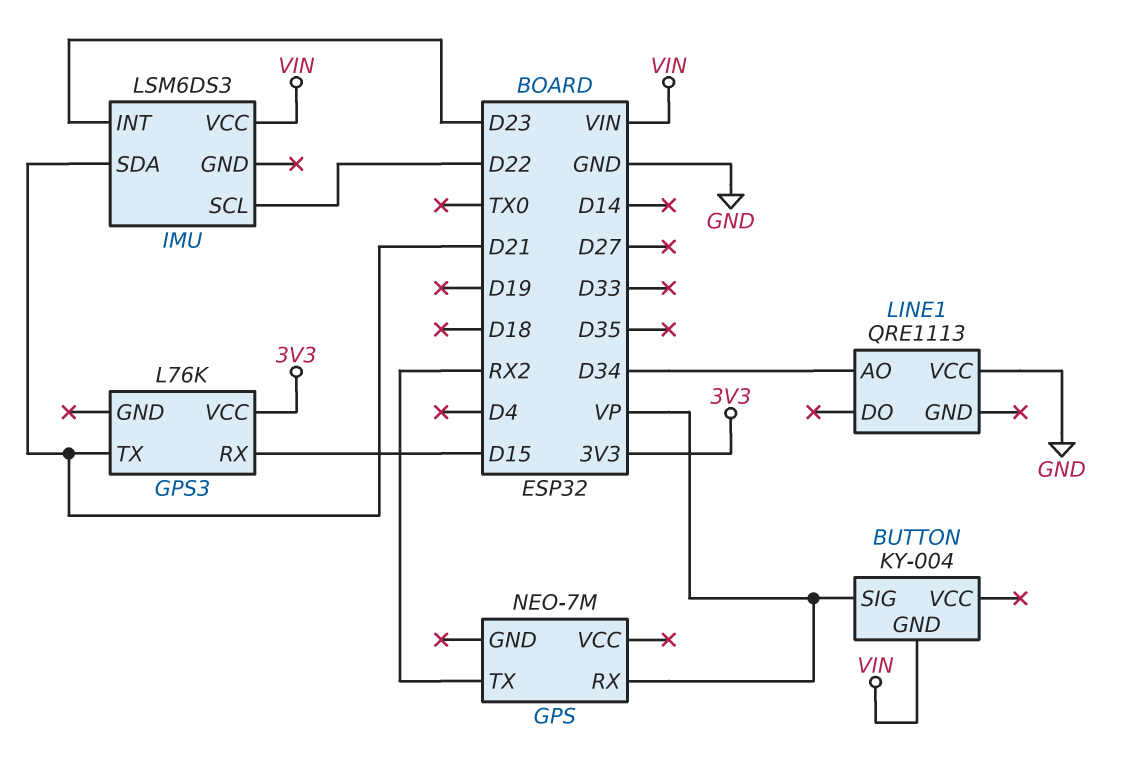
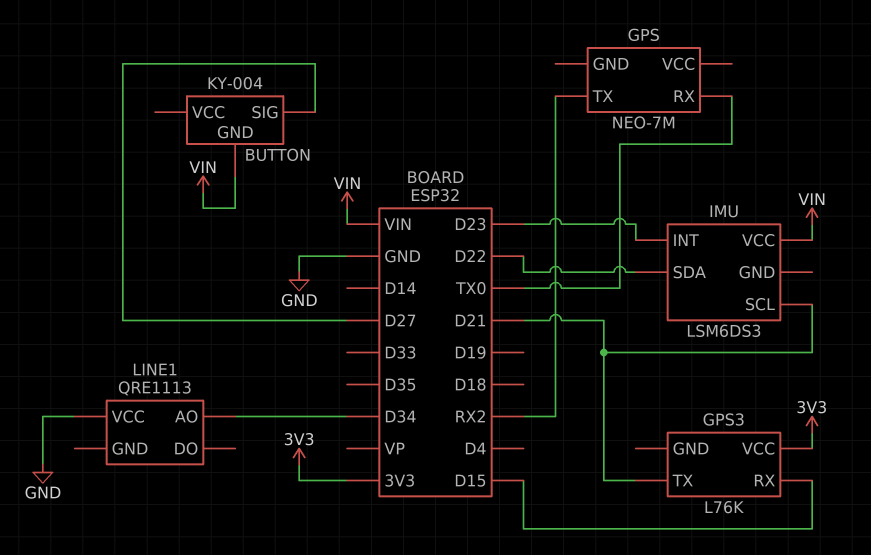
BUTTON pin SIG: VP -> D27
GPS pin RX: VP -> TX0
IMU pin SCL: D22 -> D21
IMU pin SDA: D21 -> D22

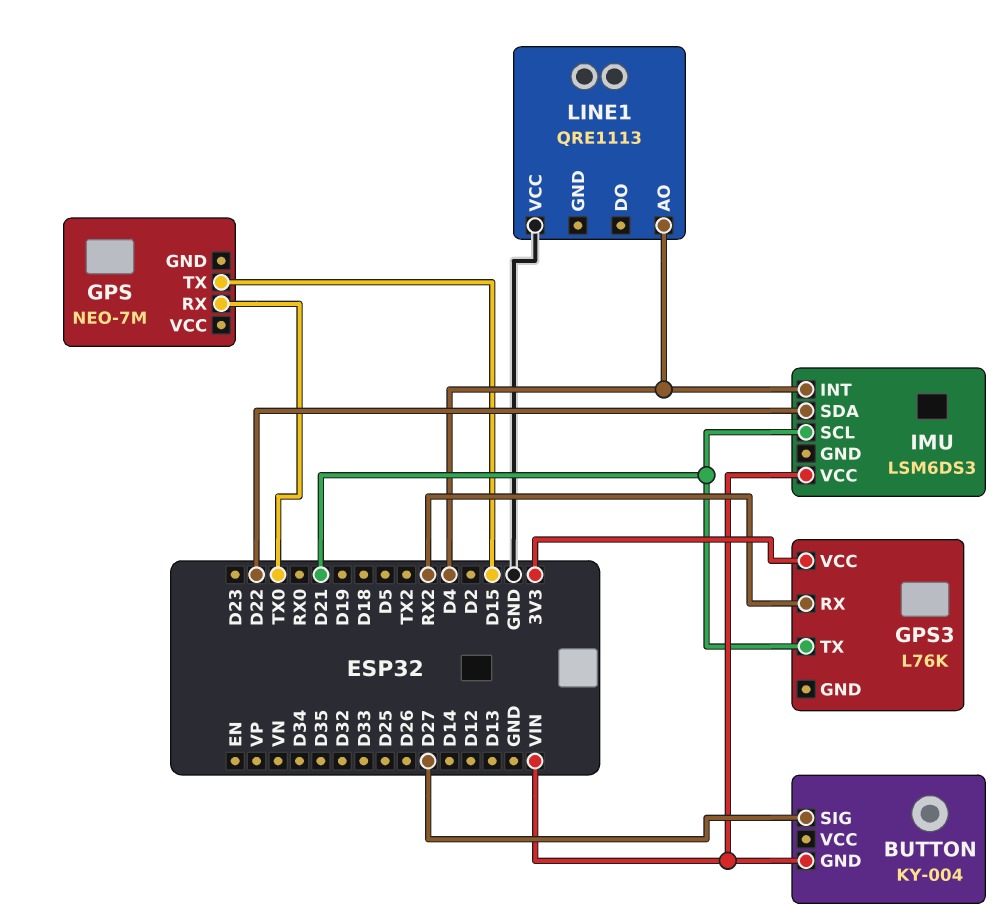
GPS pin TX: RX2 -> D15
GPS3 pin RX: D15 -> RX2
IMU pin INT: D23 -> D4
LINE1 pin AO: D34 -> D4

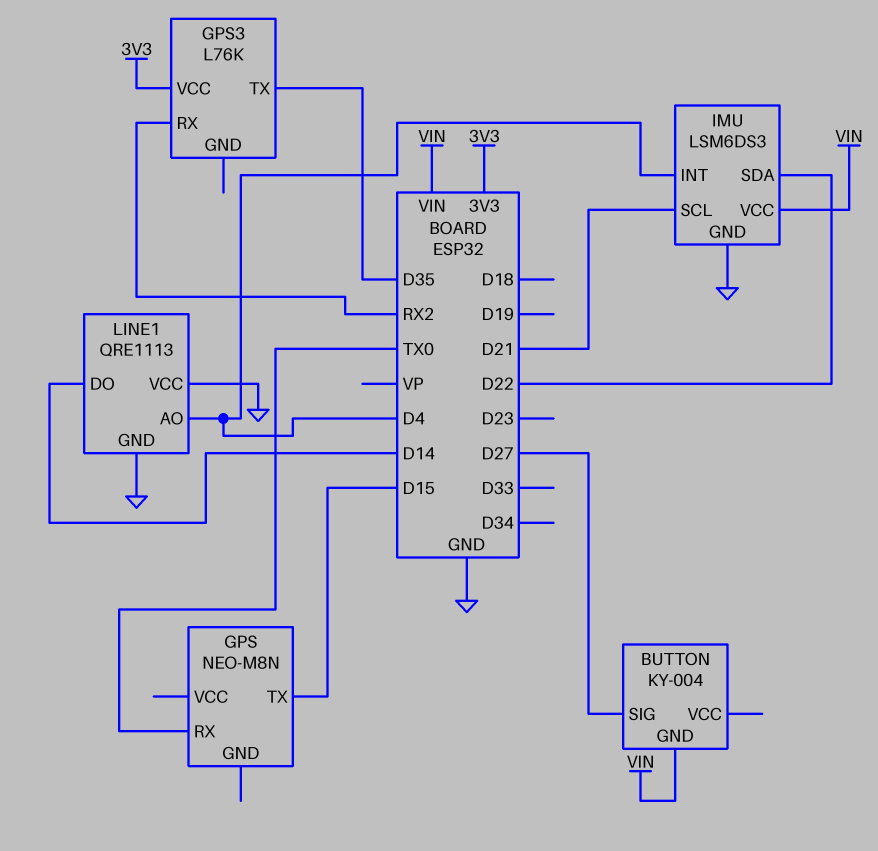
GPS: NEO-7M -> NEO-M8N
GPS3 pin TX: D21 -> D35
IMU pin GND: none -> GND
LINE1 pin DO: none -> D14
LINE1 pin GND: none -> GND

